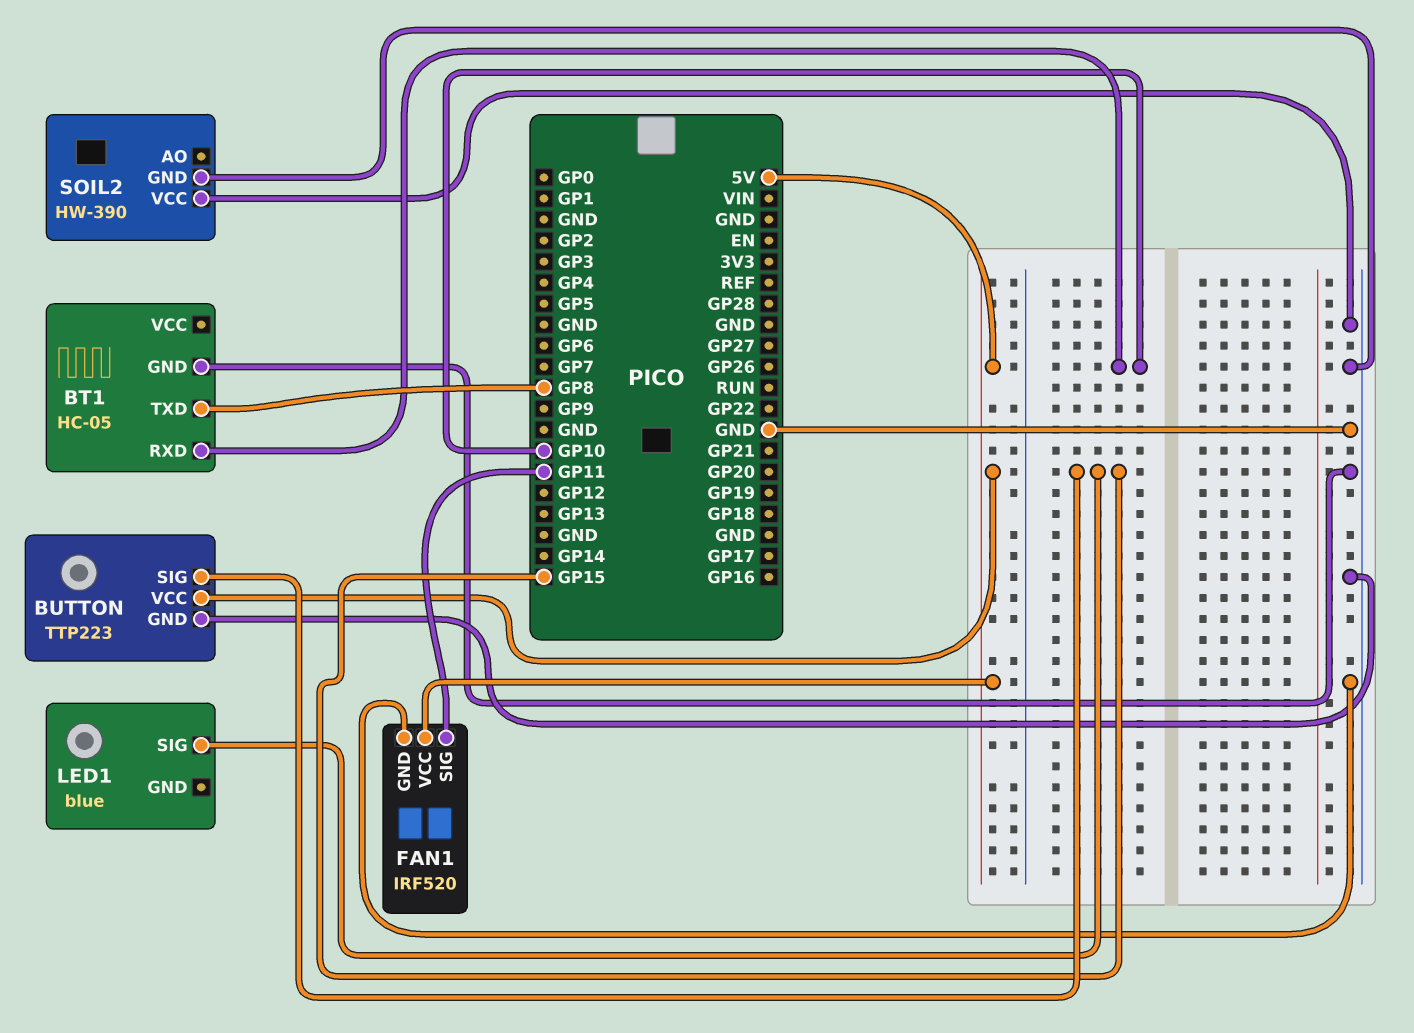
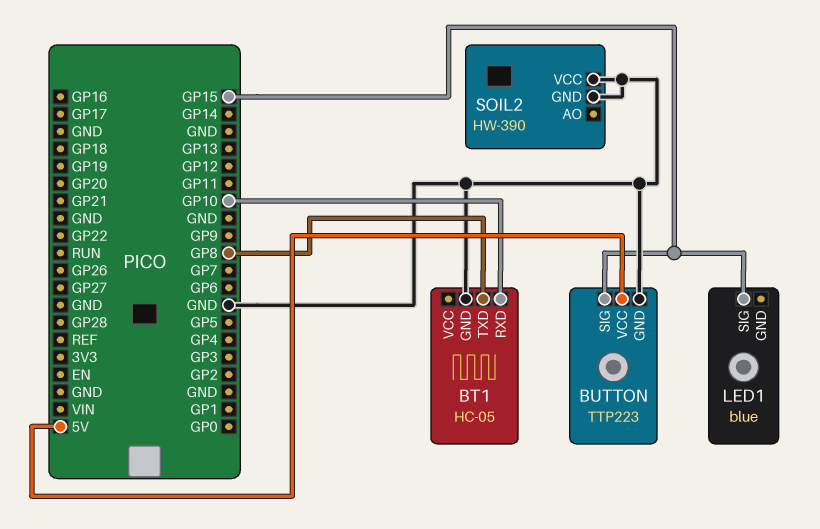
FAN1: IRF520 -> none
FAN1 pin GND: GND -> none
FAN1 pin SIG: GP11 -> none
FAN1 pin VCC: 5V -> none

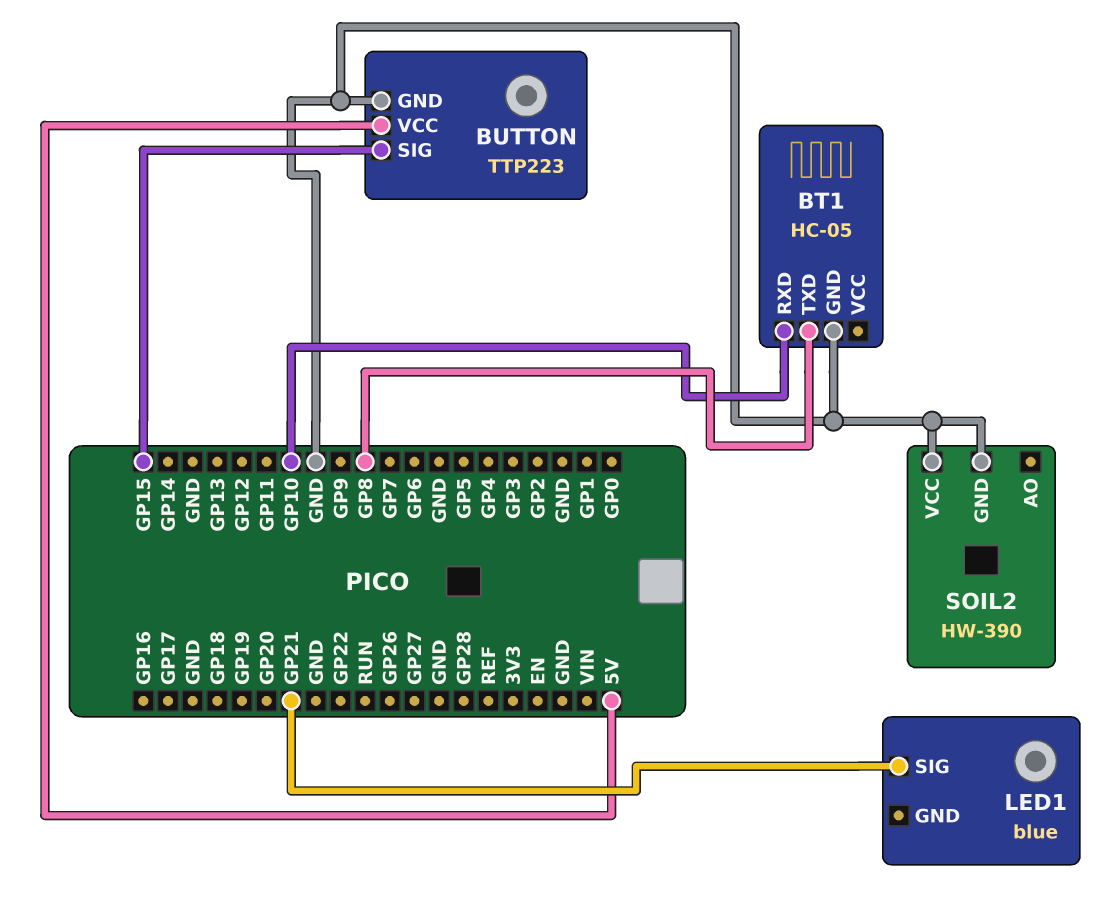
LED1 pin SIG: GP15 -> GP21

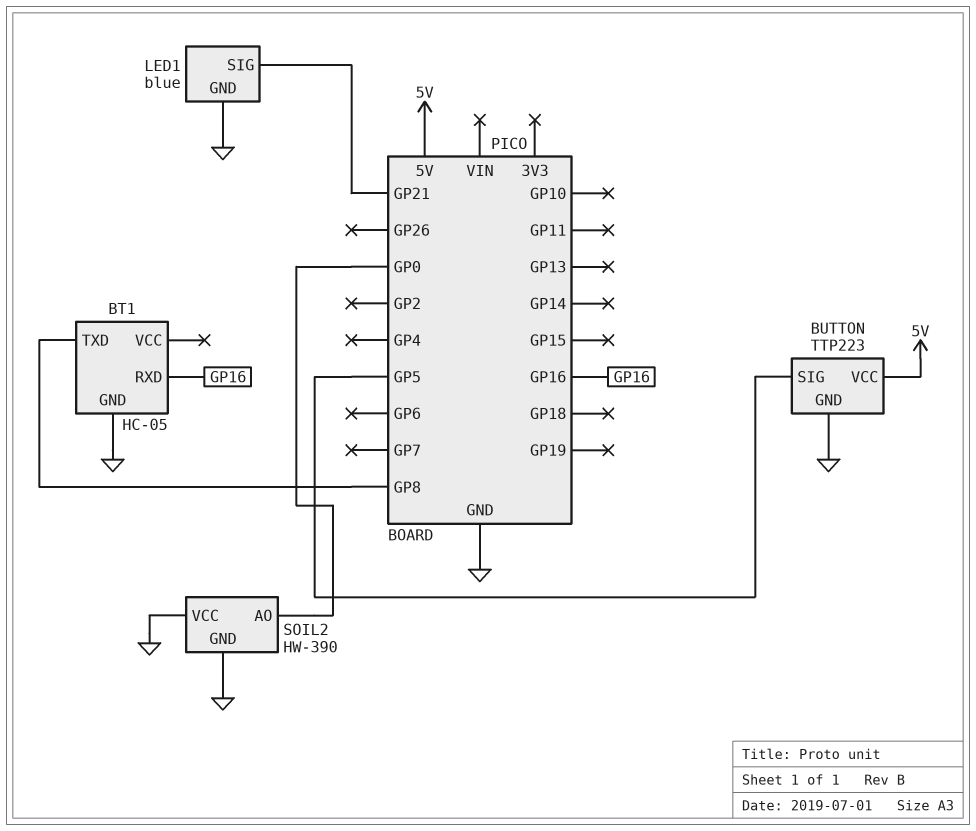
BT1 pin RXD: GP10 -> GP16
BUTTON pin SIG: GP15 -> GP5
LED1 pin GND: none -> GND
SOIL2 pin AO: none -> GP0

